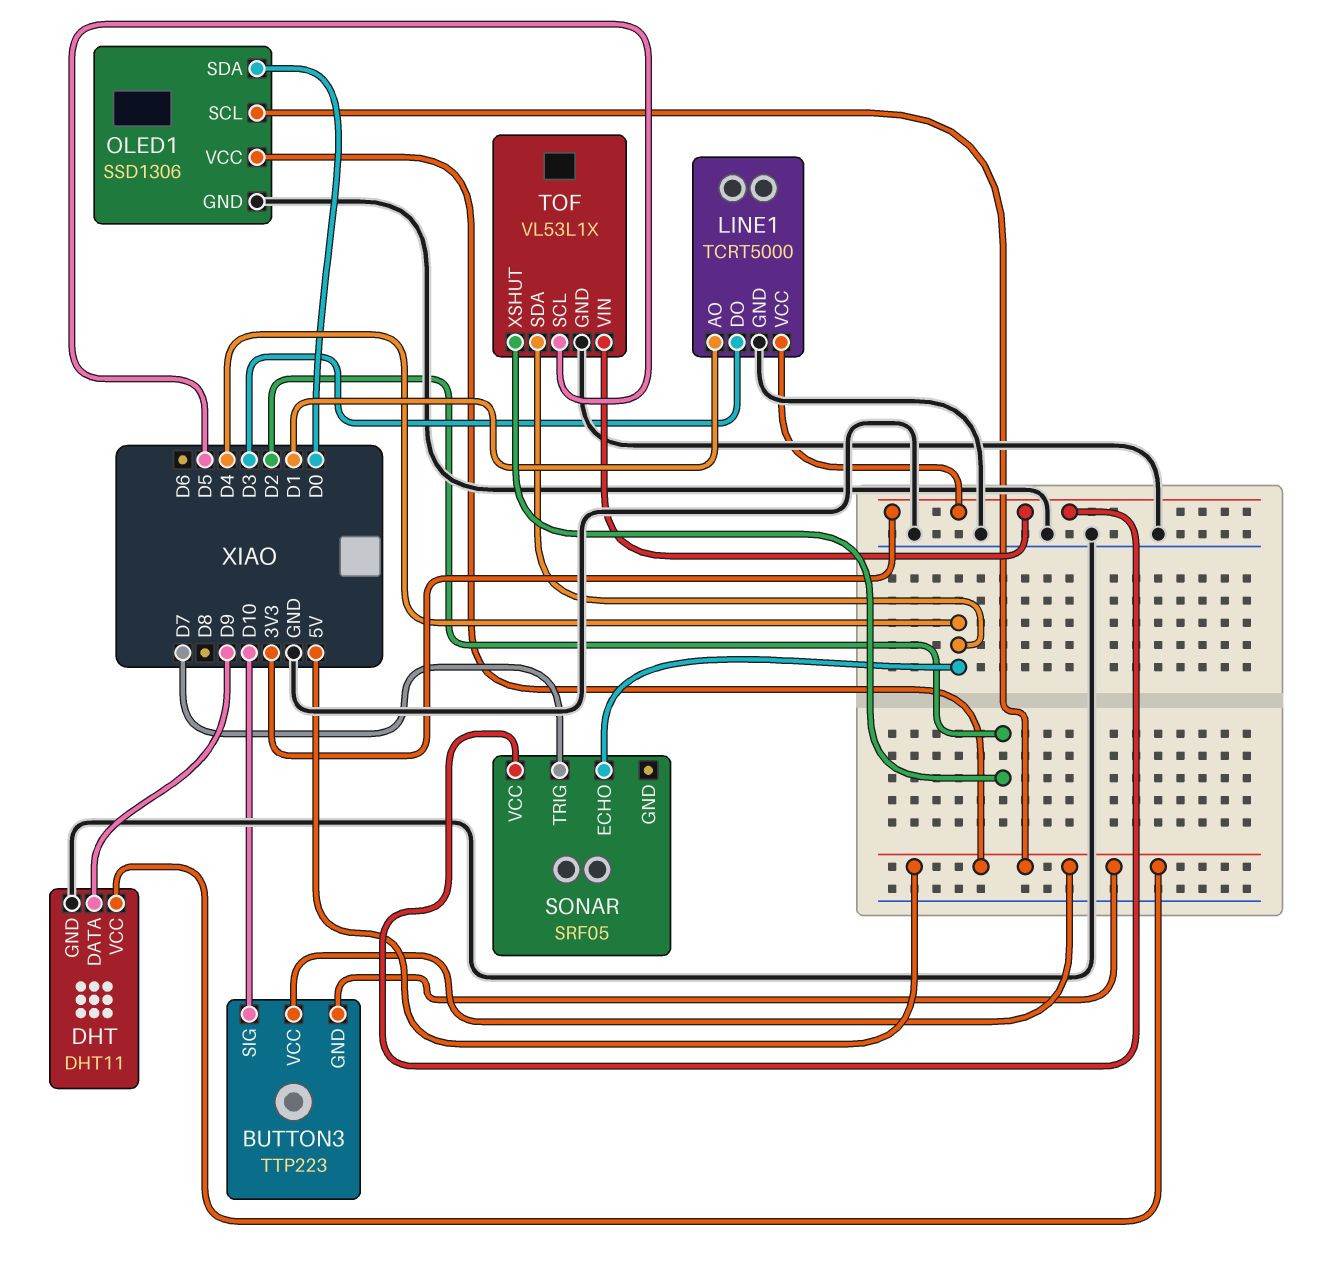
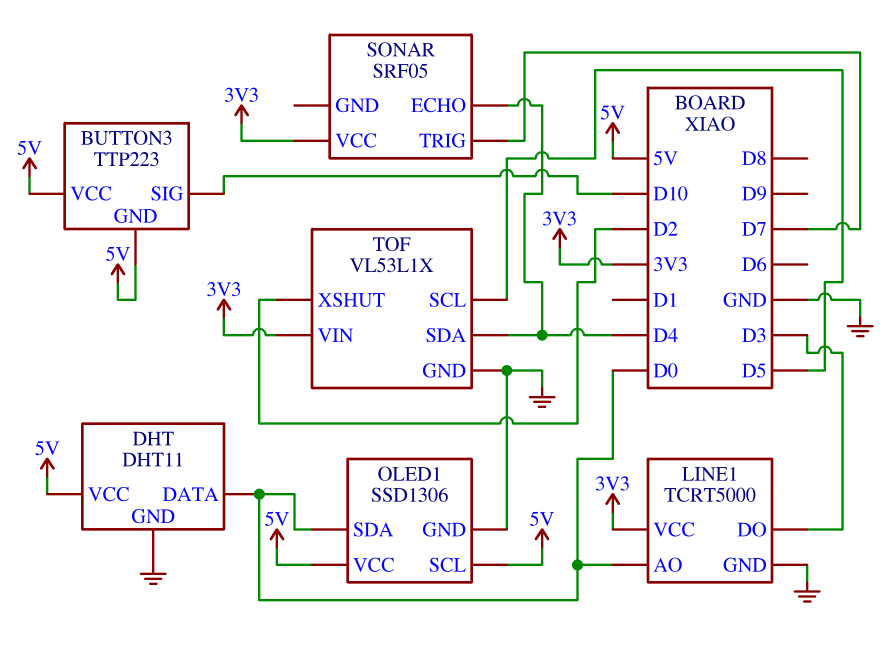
DHT pin DATA: D9 -> D0
LINE1 pin AO: D1 -> D0

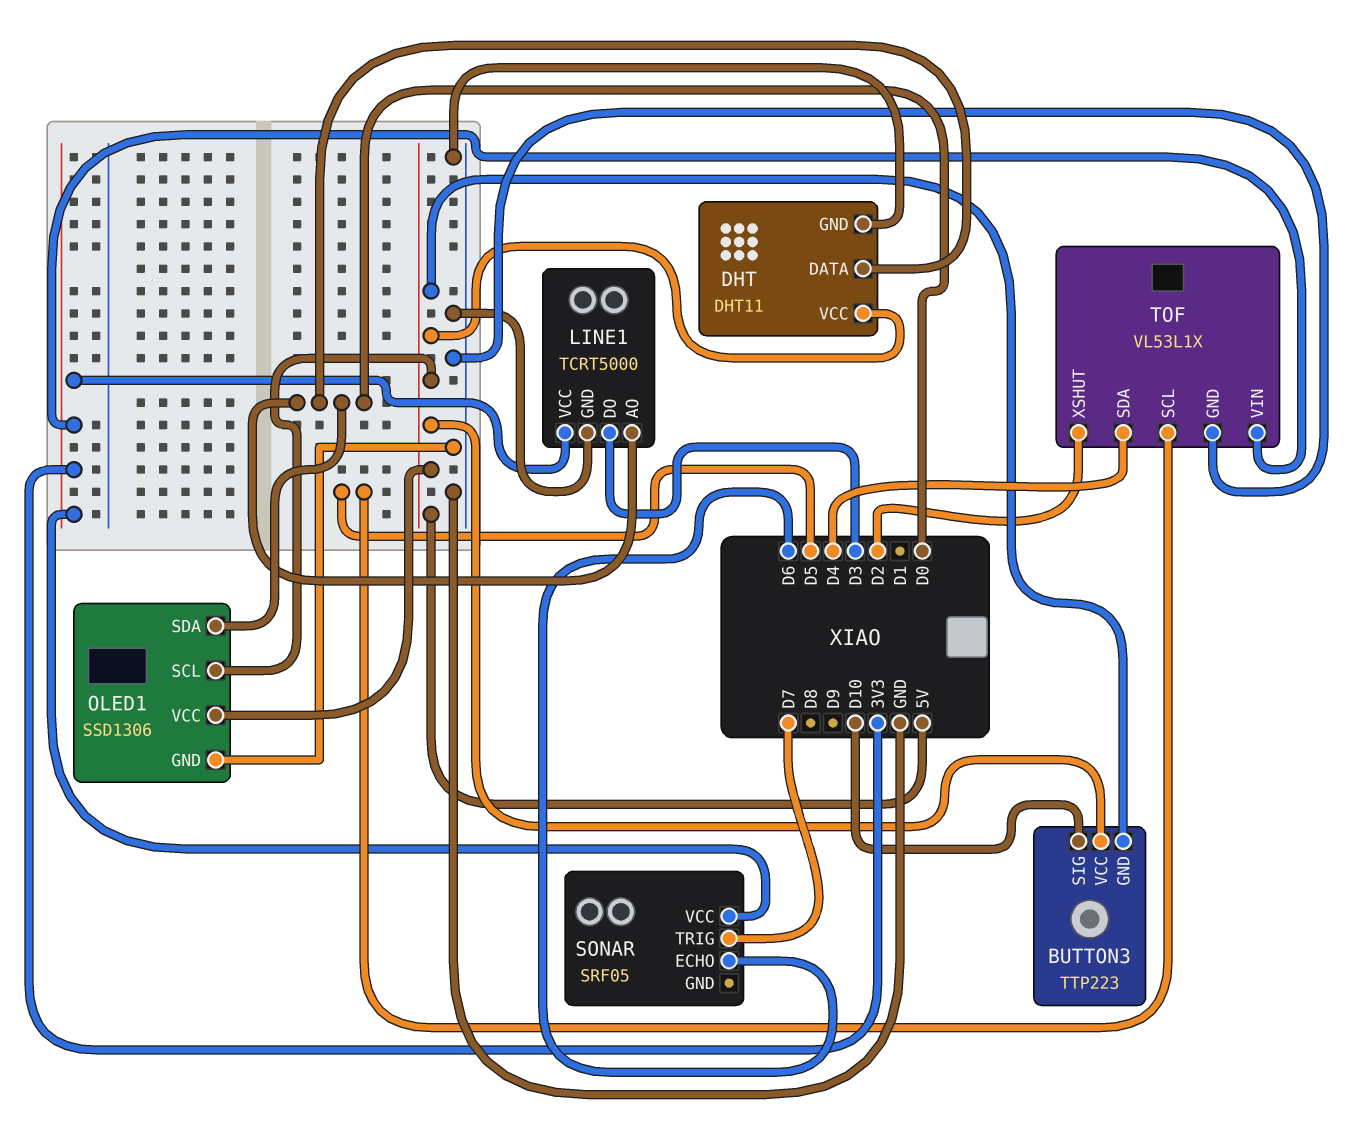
SONAR pin ECHO: D4 -> D6

